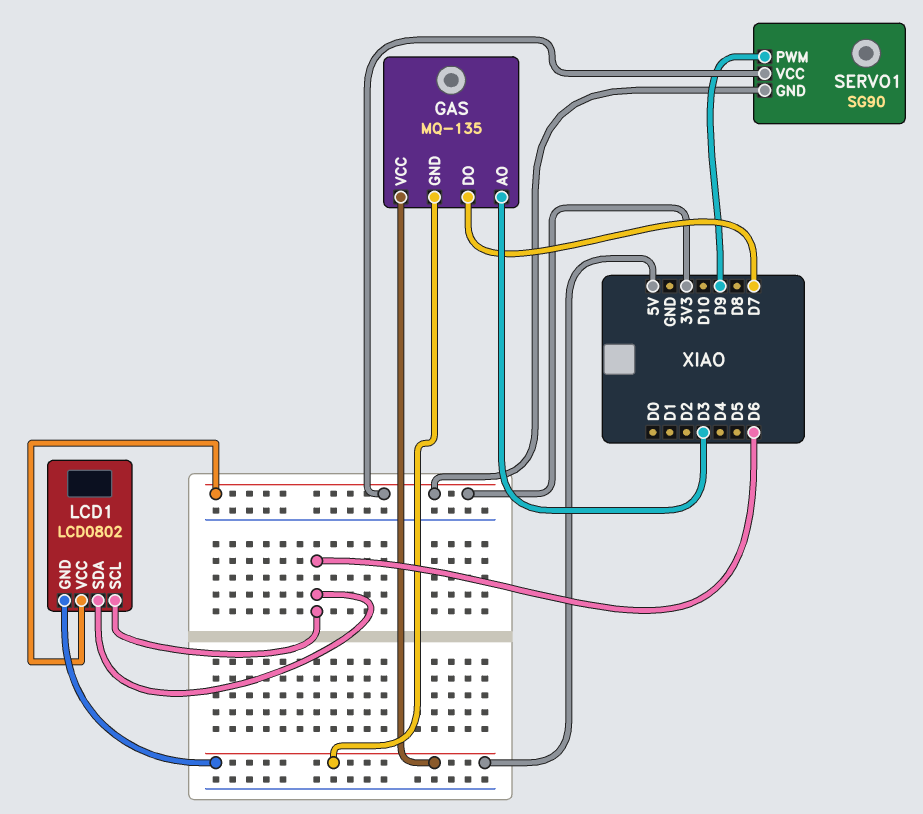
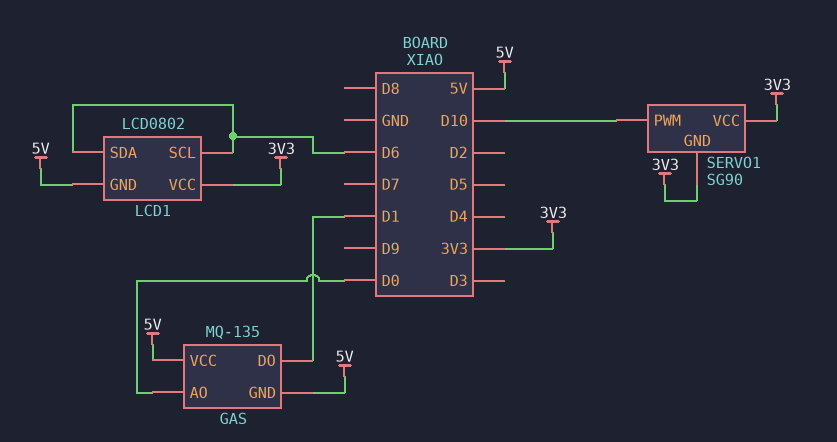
GAS pin AO: D3 -> D0
GAS pin DO: D7 -> D1
SERVO1 pin PWM: D9 -> D10

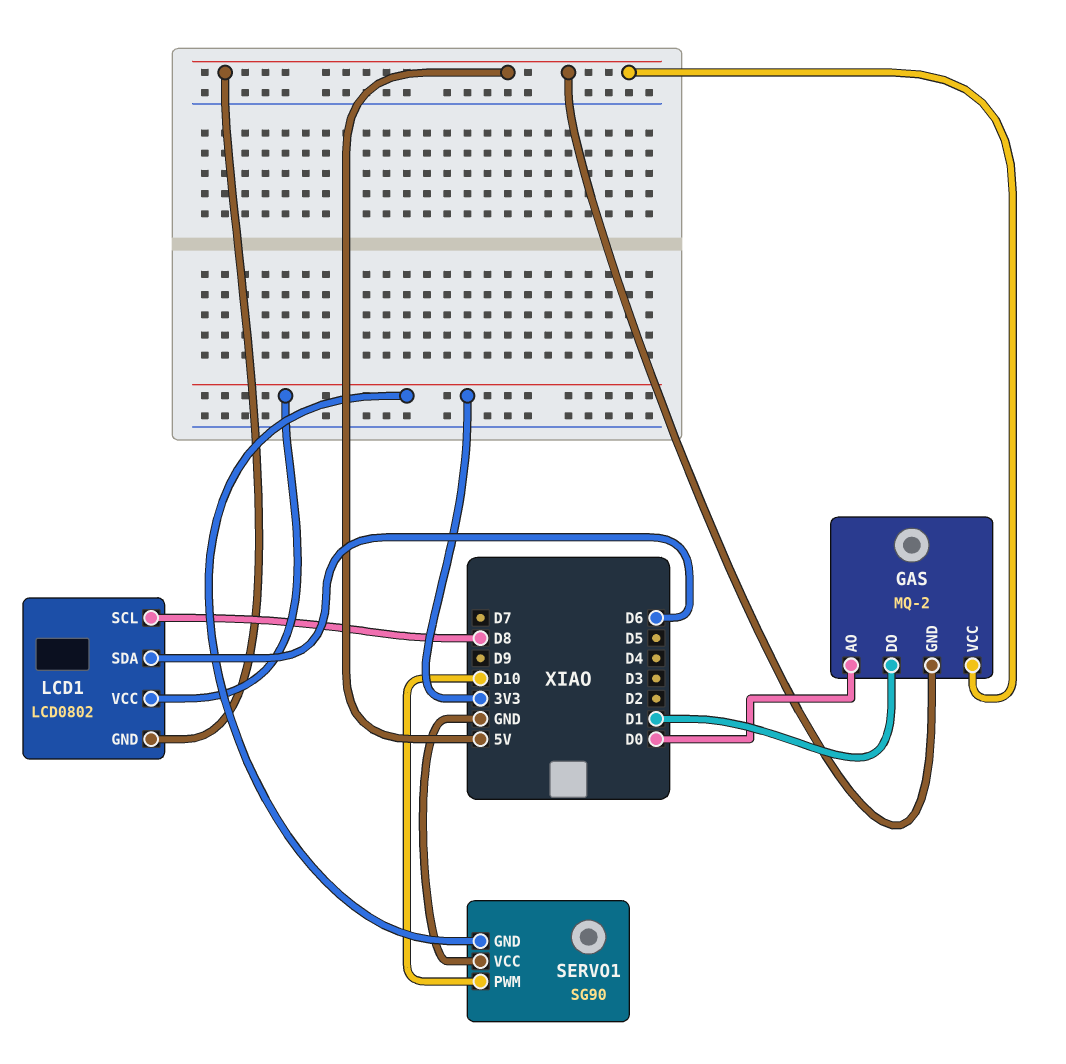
GAS: MQ-135 -> MQ-2
LCD1 pin SCL: D6 -> D8
SERVO1 pin VCC: 3V3 -> GND

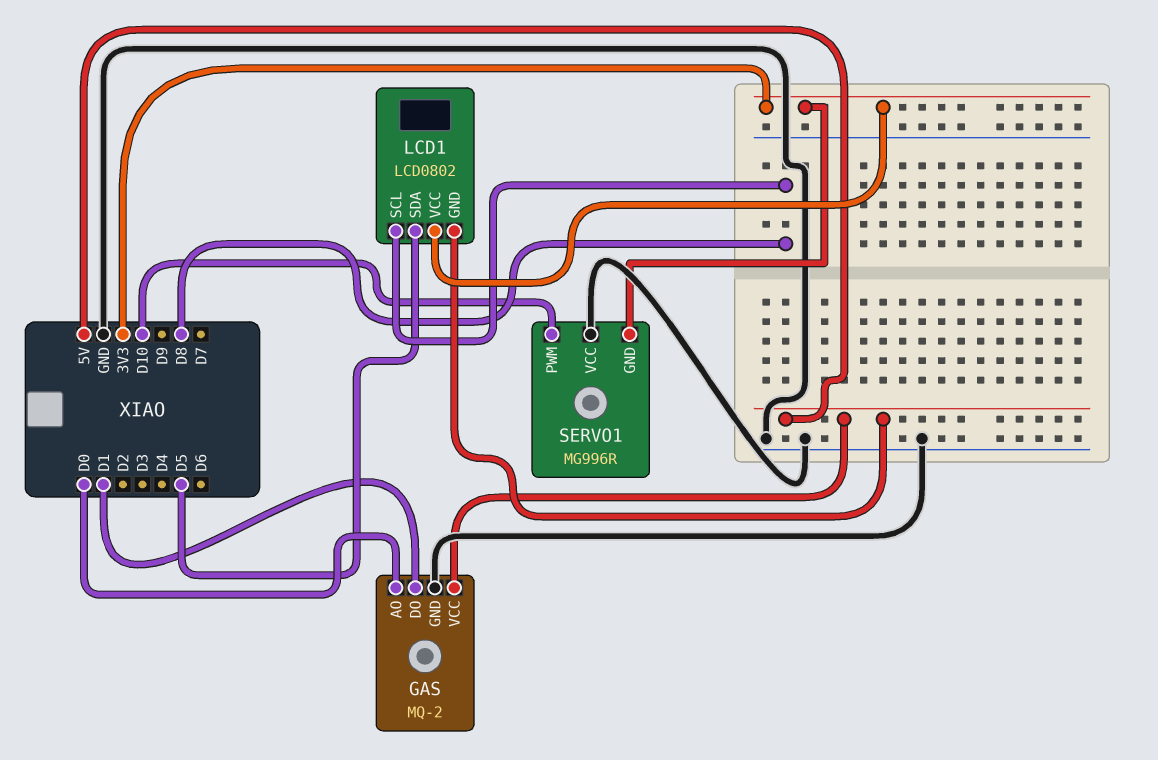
GAS pin GND: 5V -> GND
LCD1 pin SDA: D6 -> D5
SERVO1: SG90 -> MG996R

